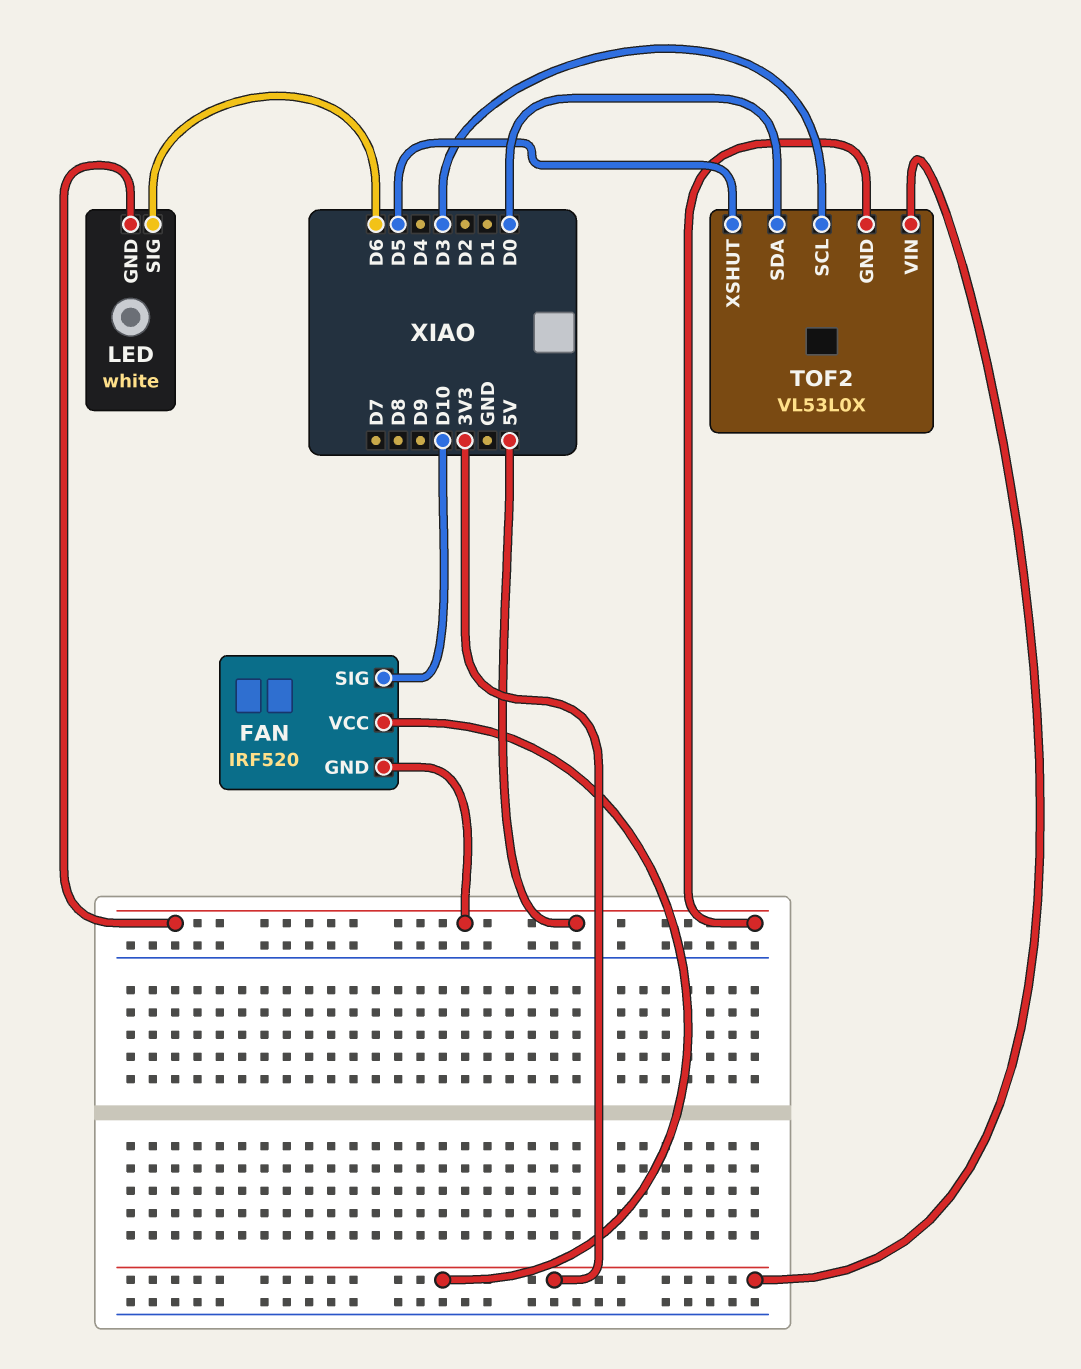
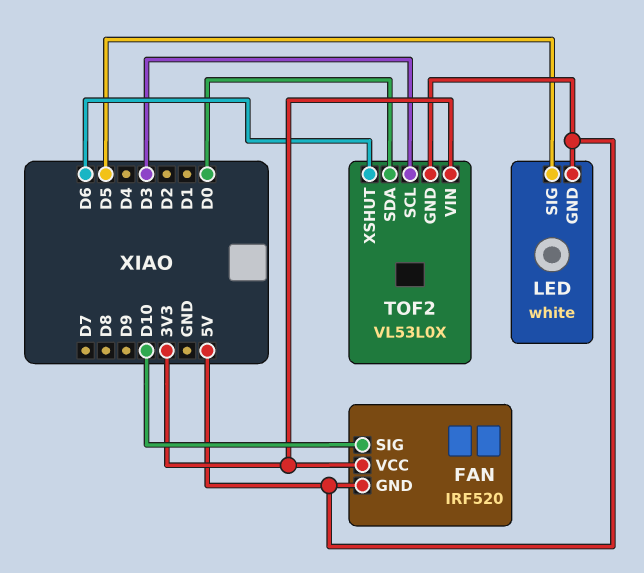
LED pin SIG: D6 -> D5
TOF2 pin XSHUT: D5 -> D6

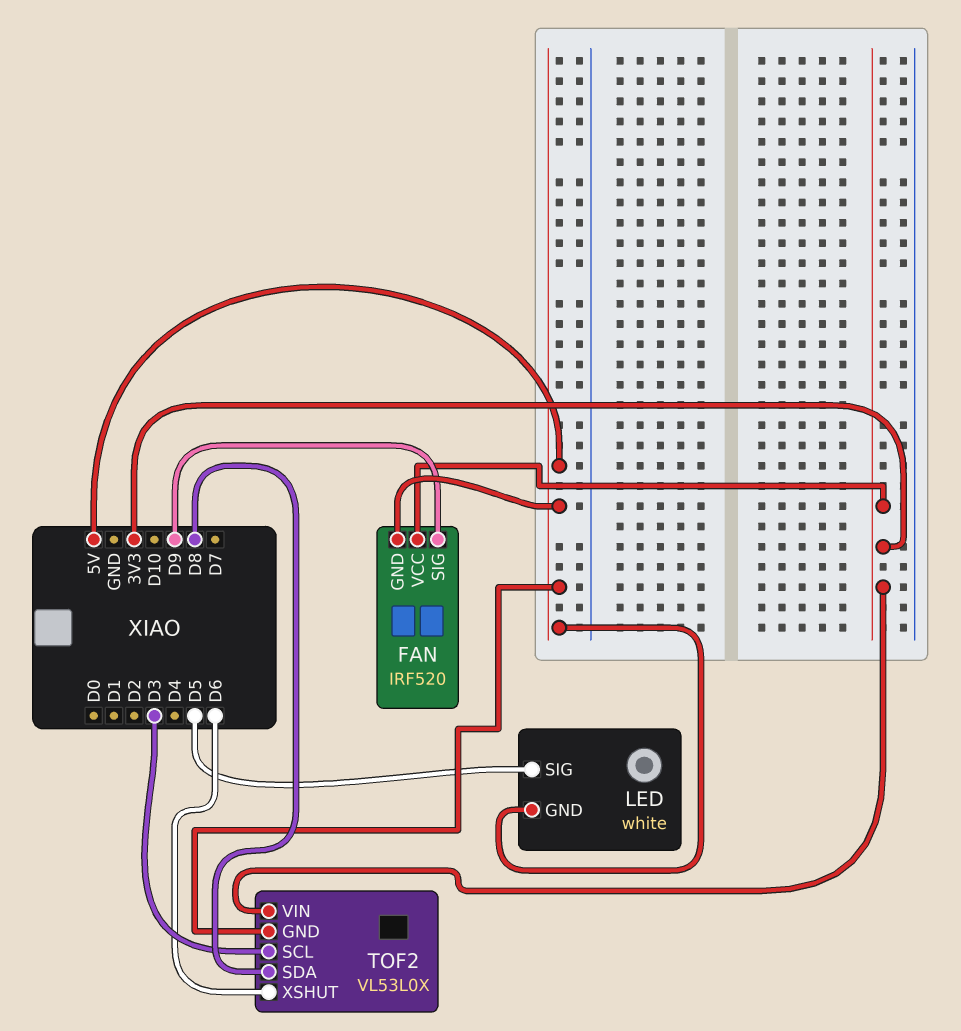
FAN pin SIG: D10 -> D9
TOF2 pin SDA: D0 -> D8

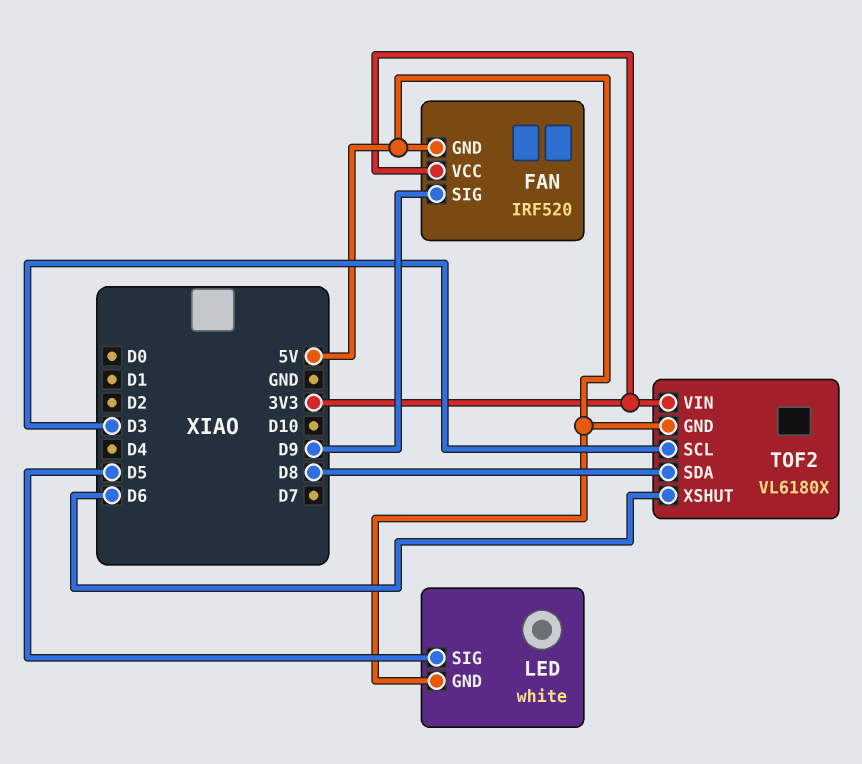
TOF2: VL53L0X -> VL6180X

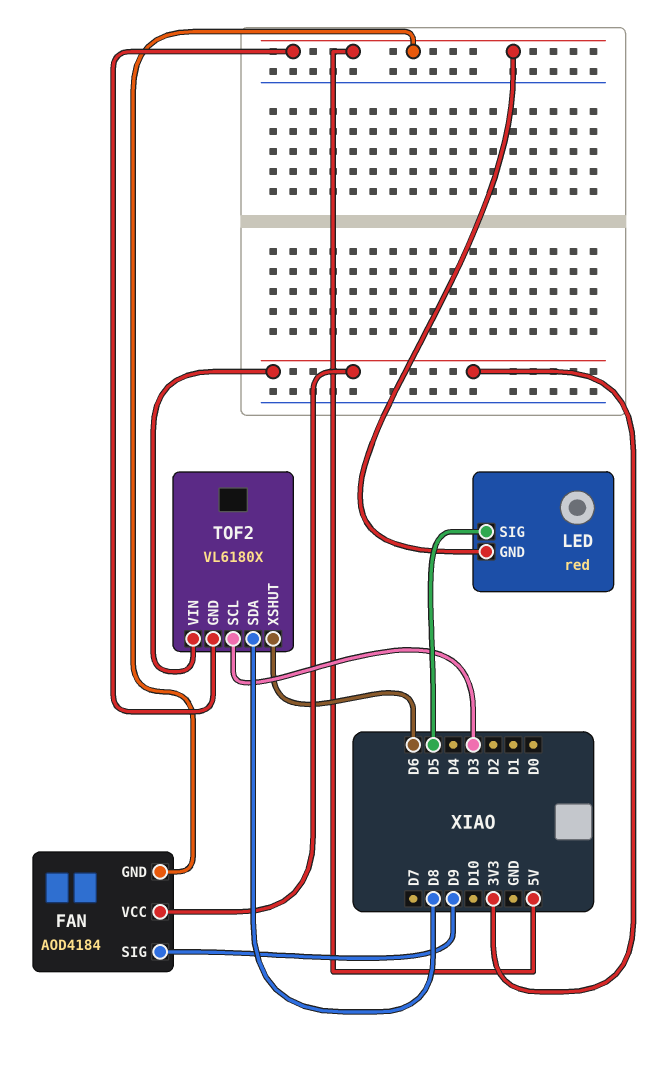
FAN: IRF520 -> AOD4184
LED: white -> red

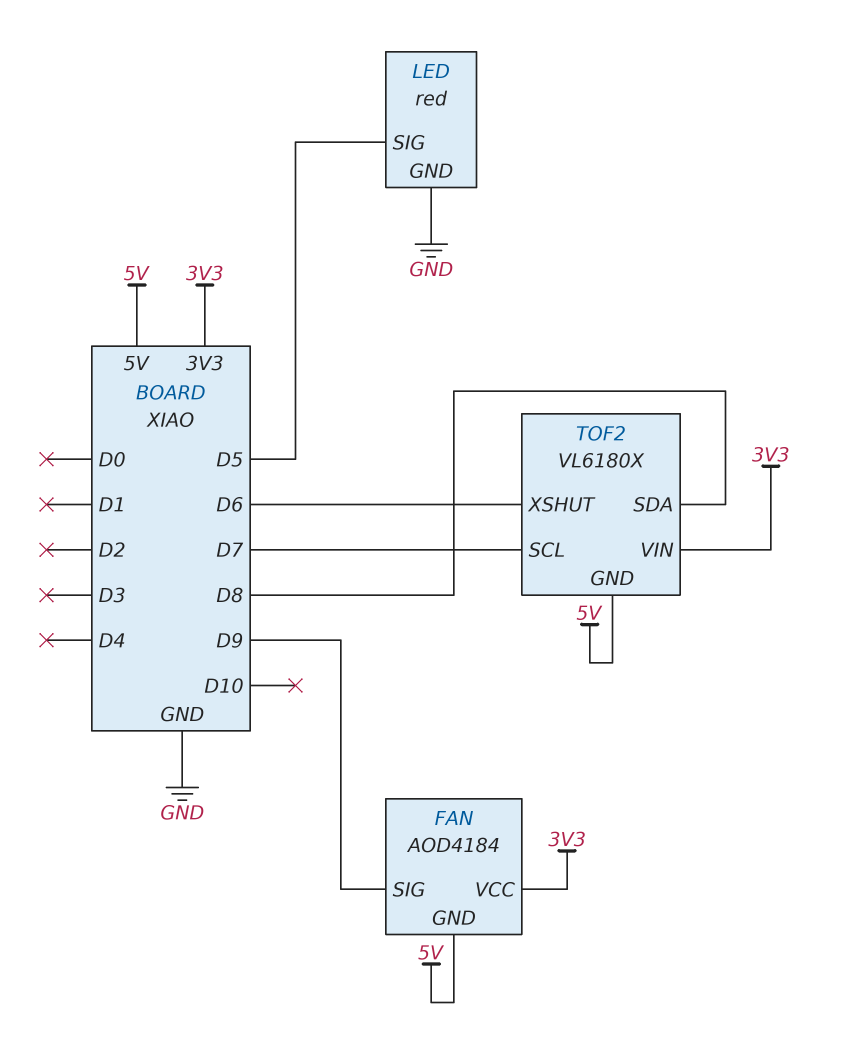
LED pin GND: 5V -> GND
TOF2 pin SCL: D3 -> D7

